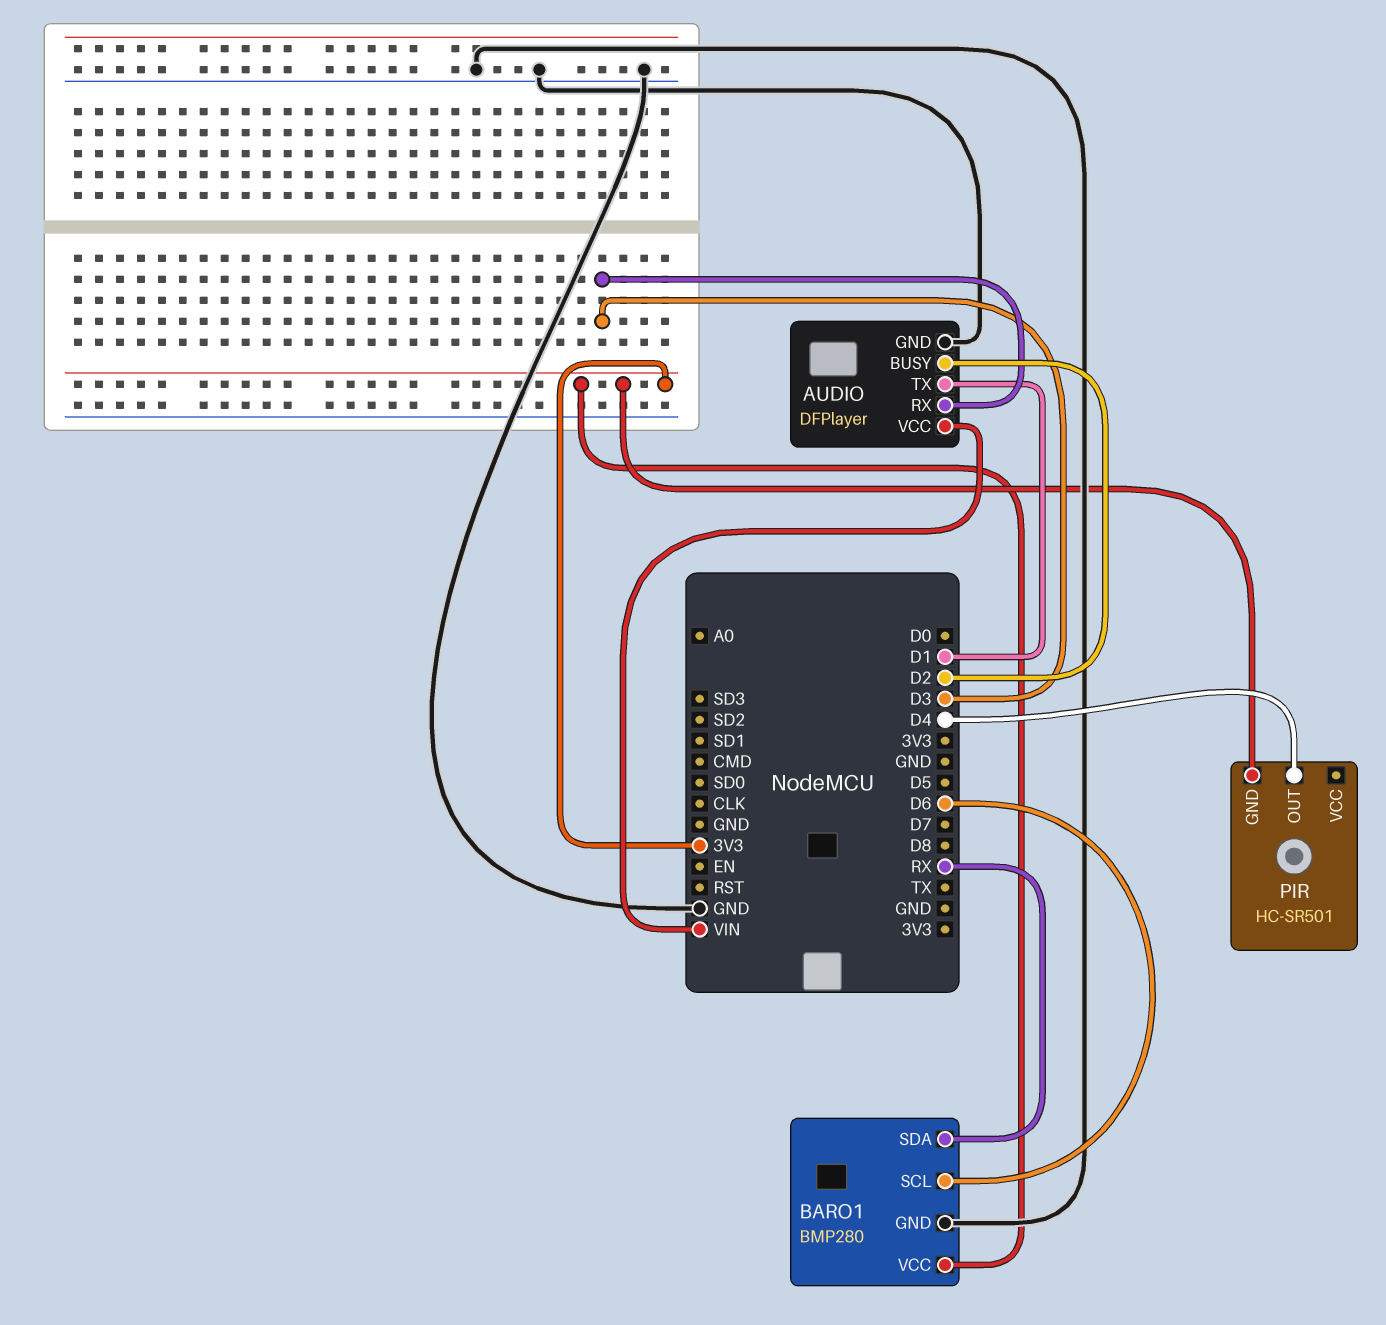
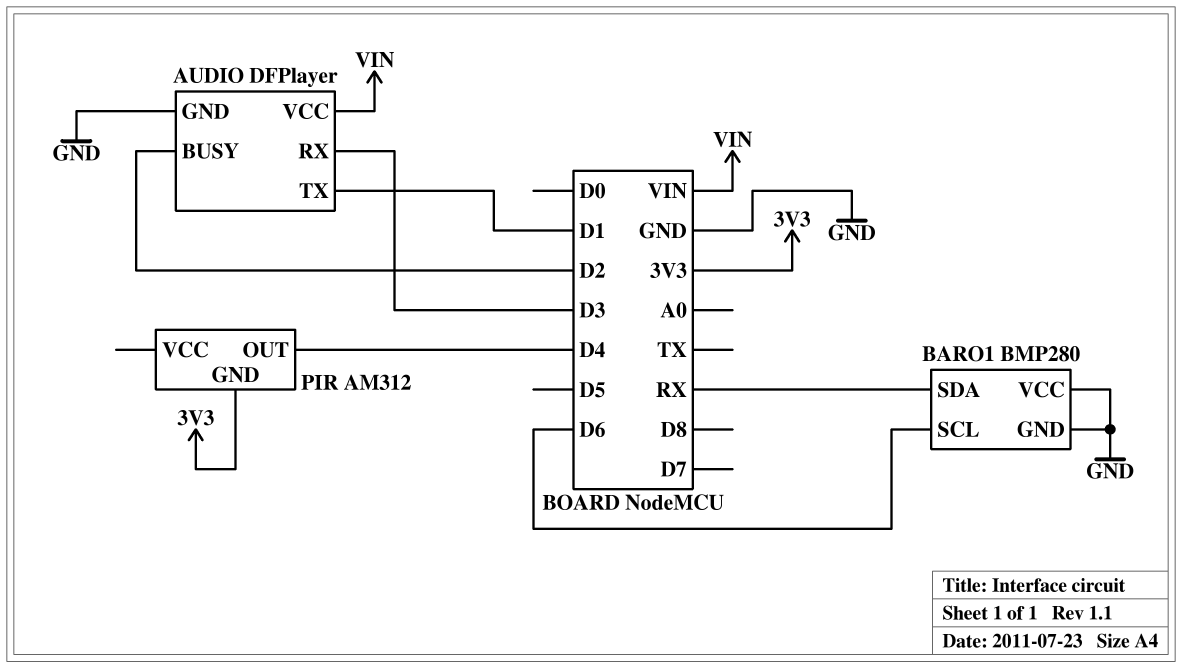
BARO1 pin VCC: 3V3 -> GND
PIR: HC-SR501 -> AM312

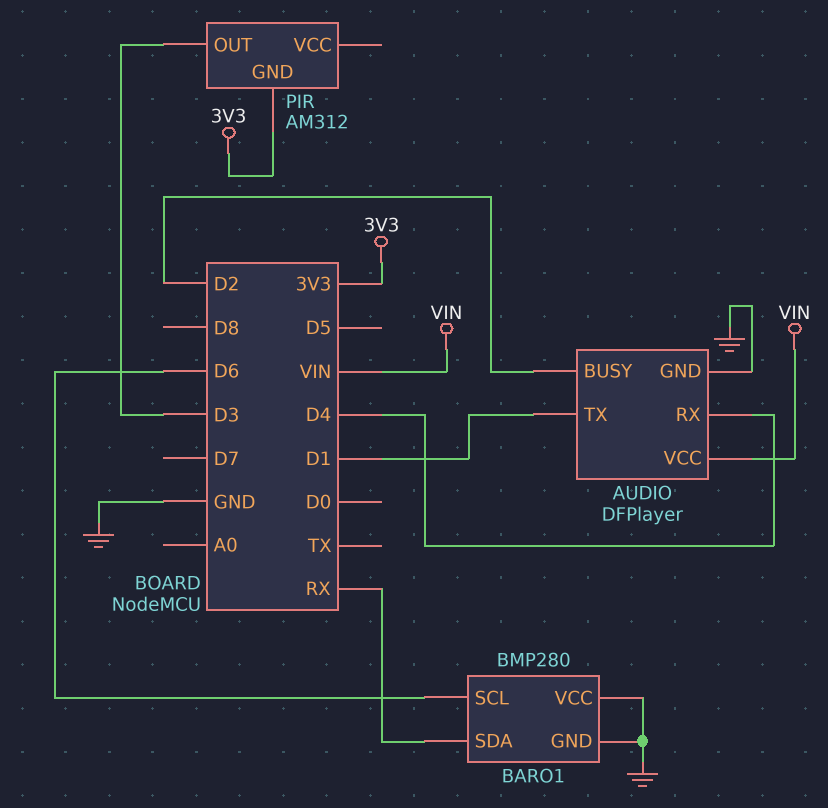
AUDIO pin RX: D3 -> D4
PIR pin OUT: D4 -> D3

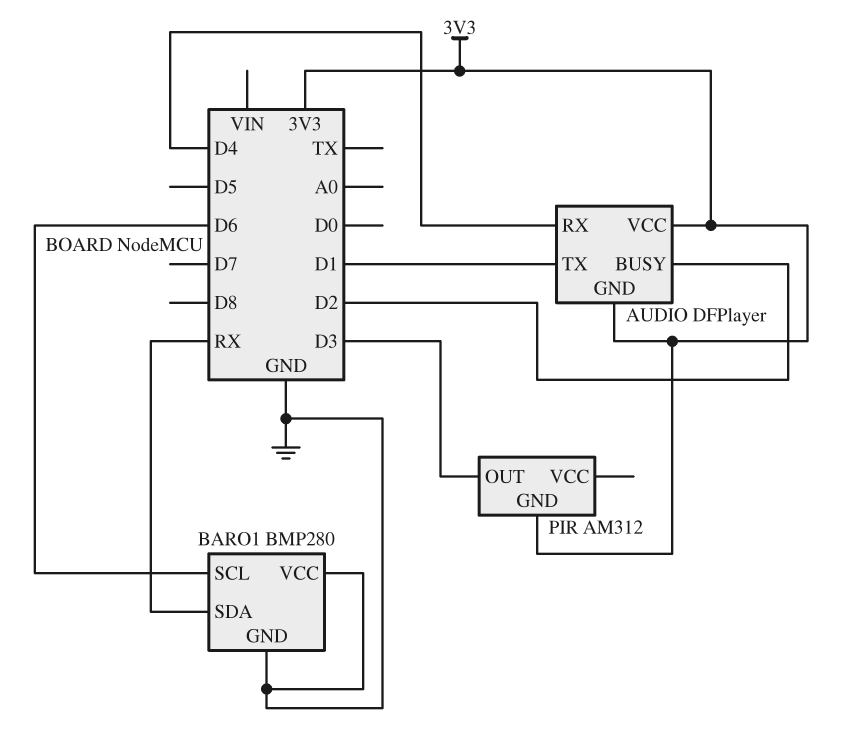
AUDIO pin GND: GND -> 3V3
AUDIO pin VCC: VIN -> 3V3

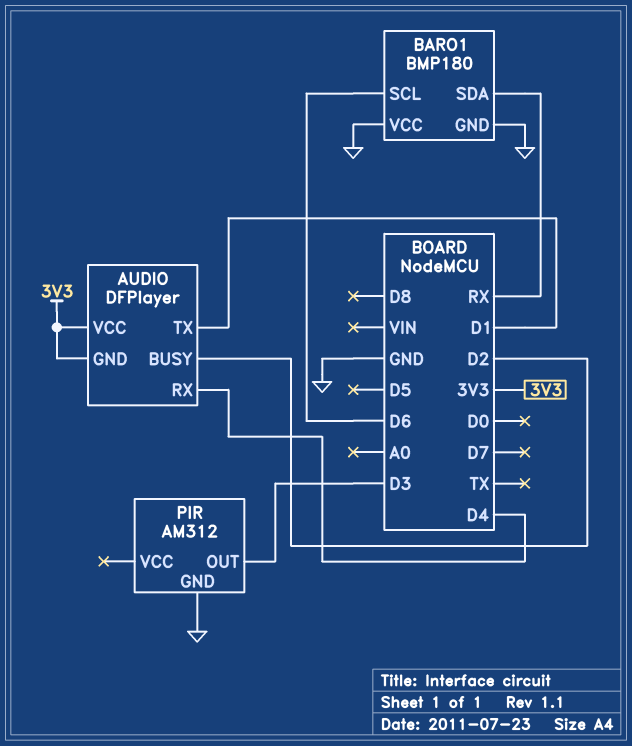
BARO1: BMP280 -> BMP180
PIR pin GND: 3V3 -> GND

